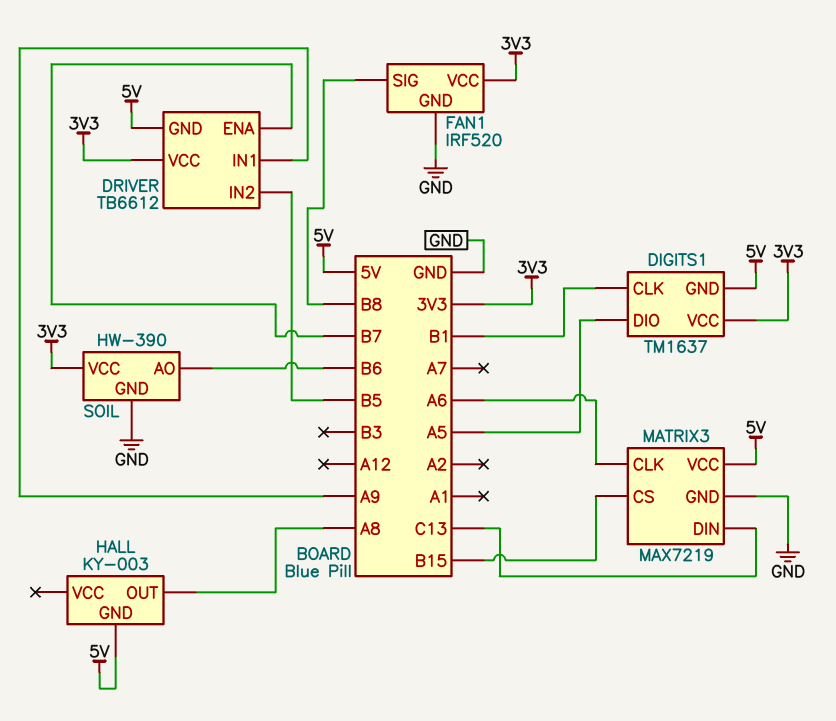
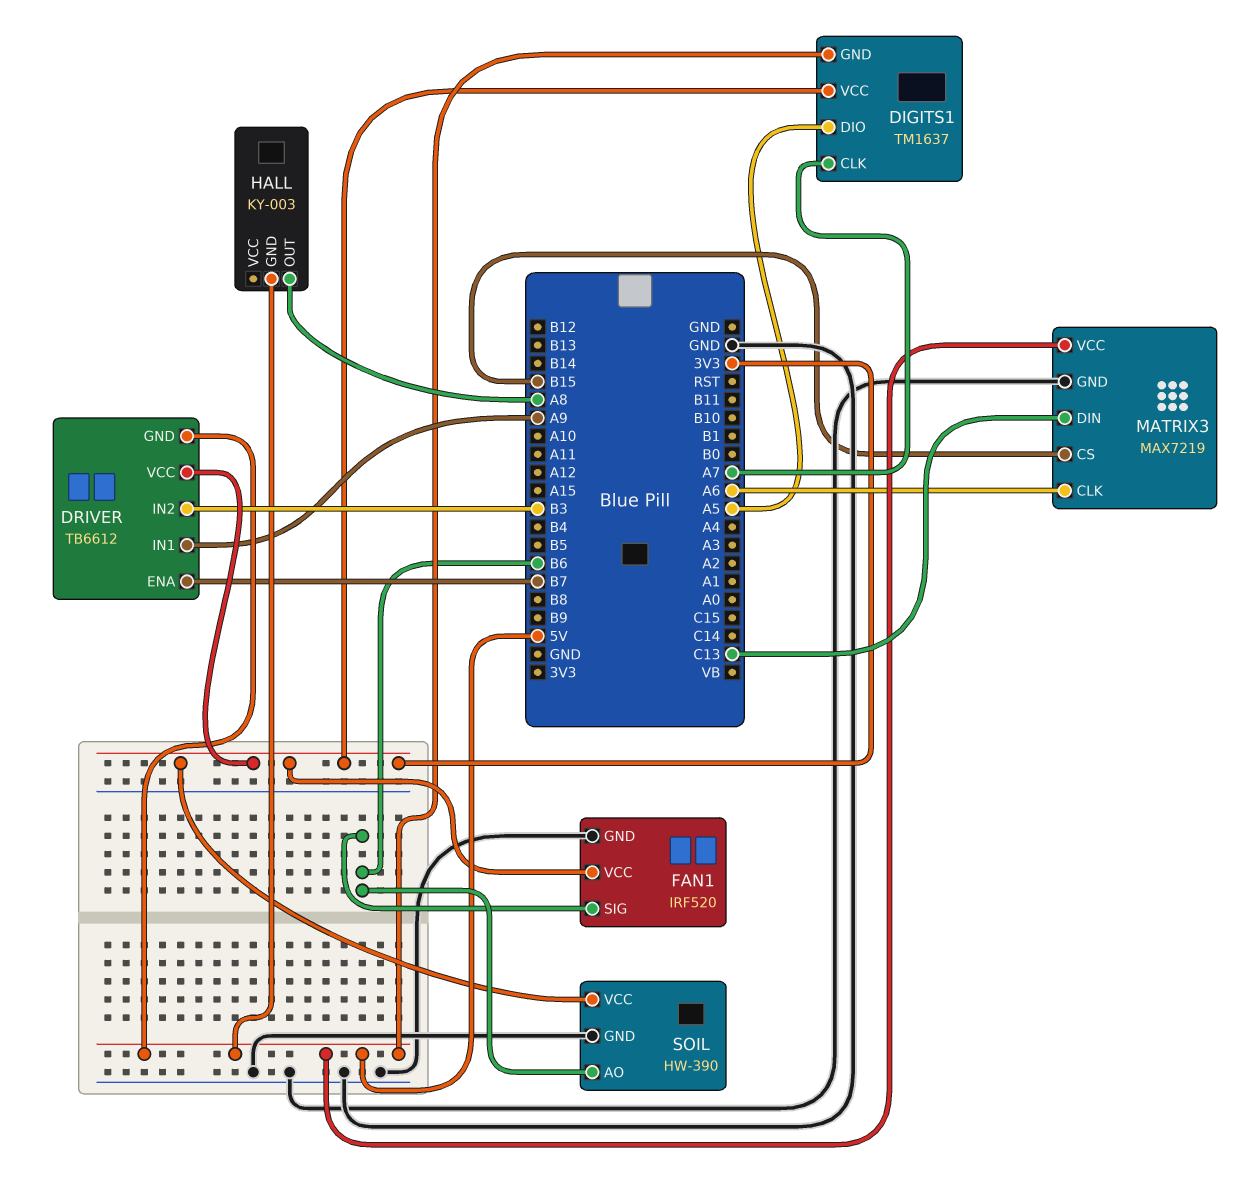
DIGITS1 pin CLK: B1 -> A7
DRIVER pin IN2: B5 -> B3
FAN1 pin SIG: B8 -> B6

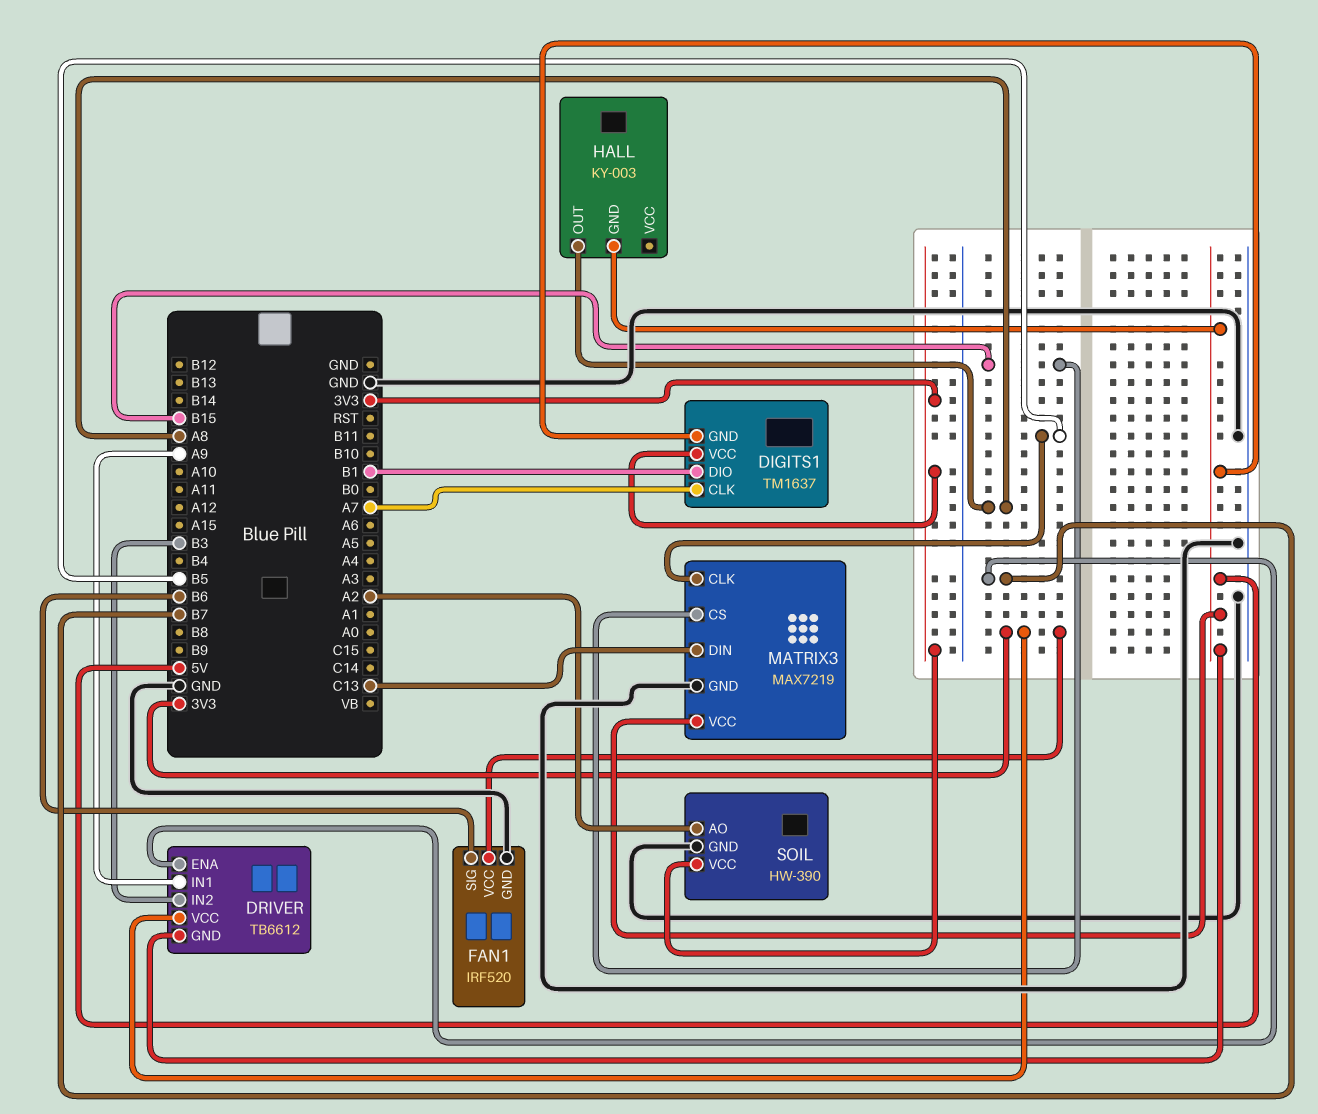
DIGITS1 pin DIO: A5 -> B1
MATRIX3 pin CLK: A6 -> B5
SOIL pin AO: B6 -> A2

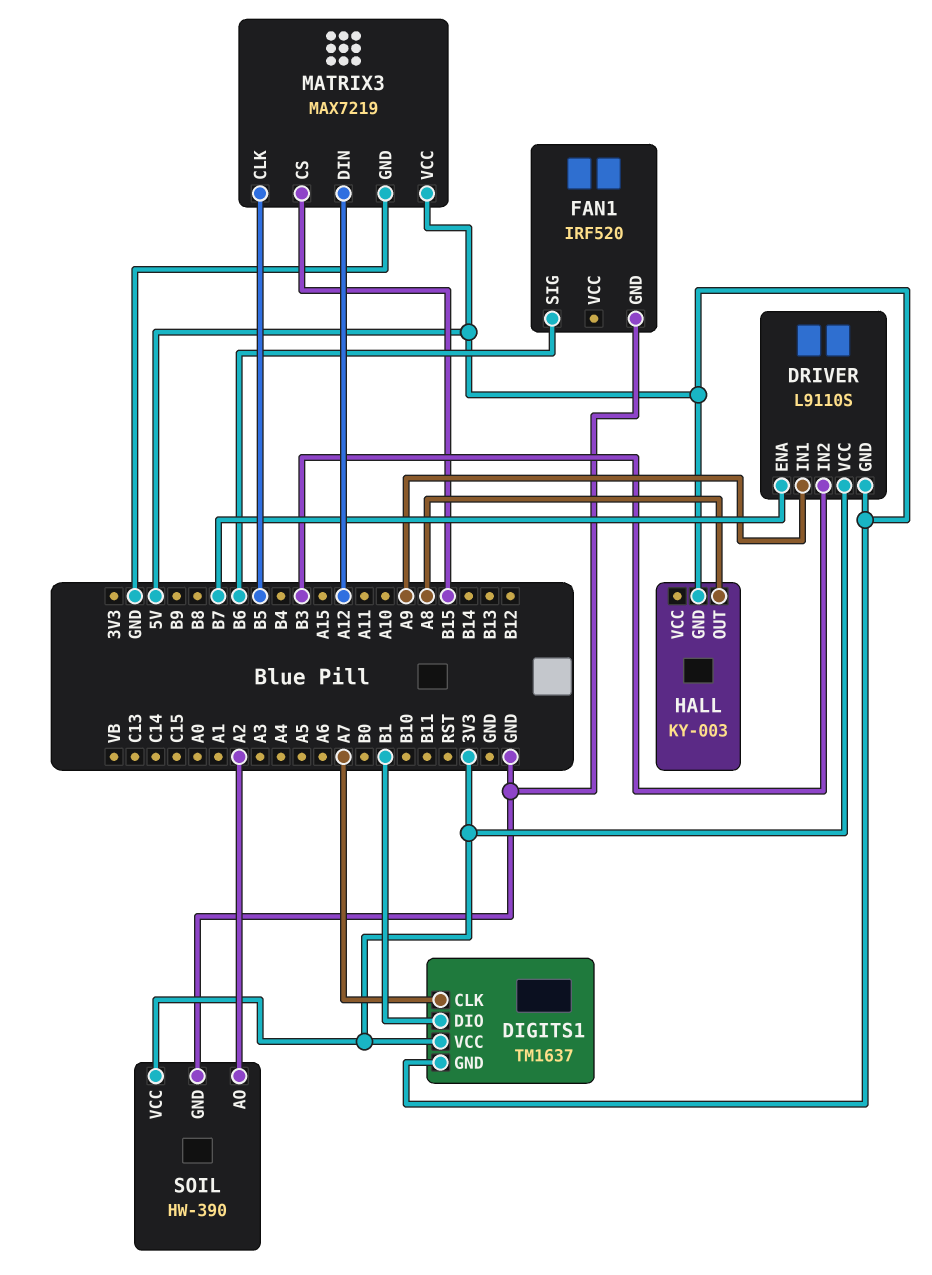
DRIVER: TB6612 -> L9110S
FAN1 pin VCC: 3V3 -> none
MATRIX3 pin DIN: C13 -> A12

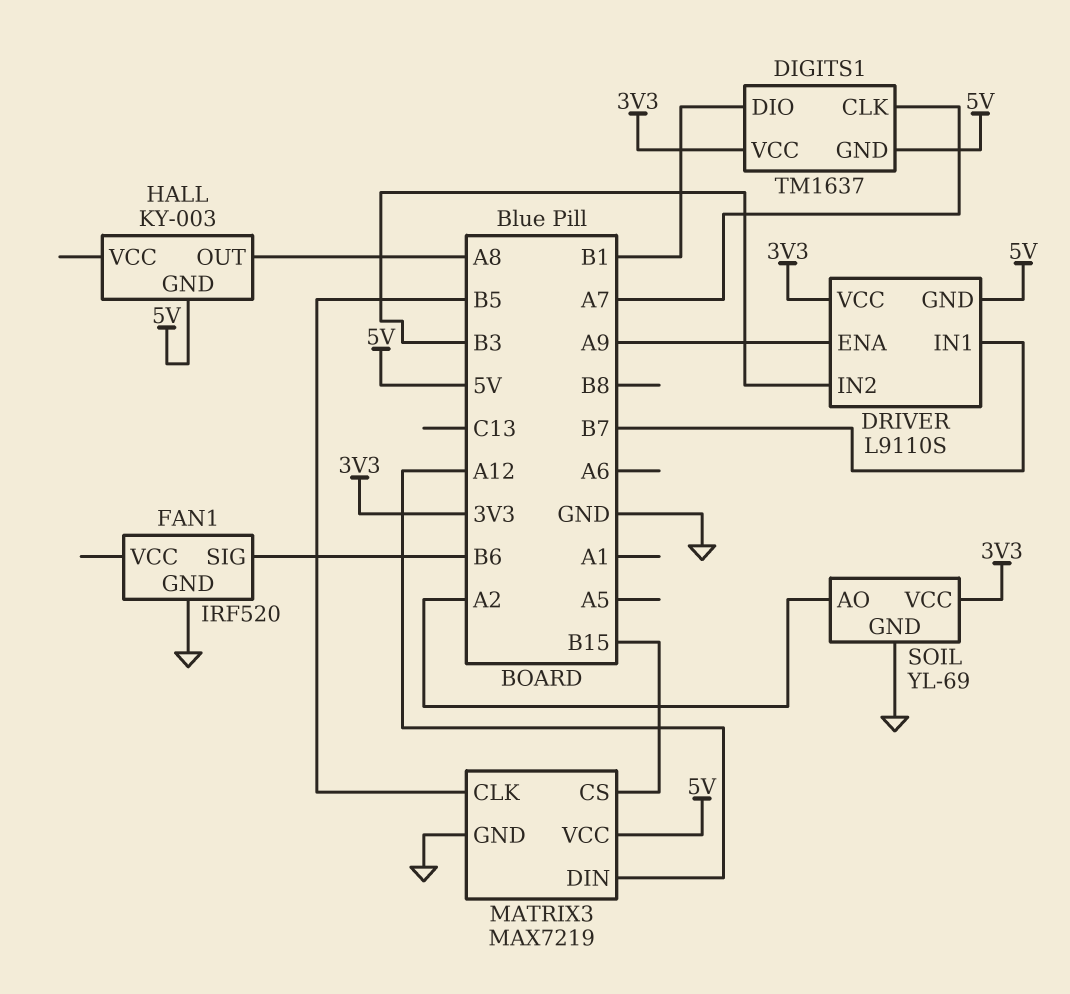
DRIVER pin ENA: B7 -> A9
DRIVER pin IN1: A9 -> B7
SOIL: HW-390 -> YL-69

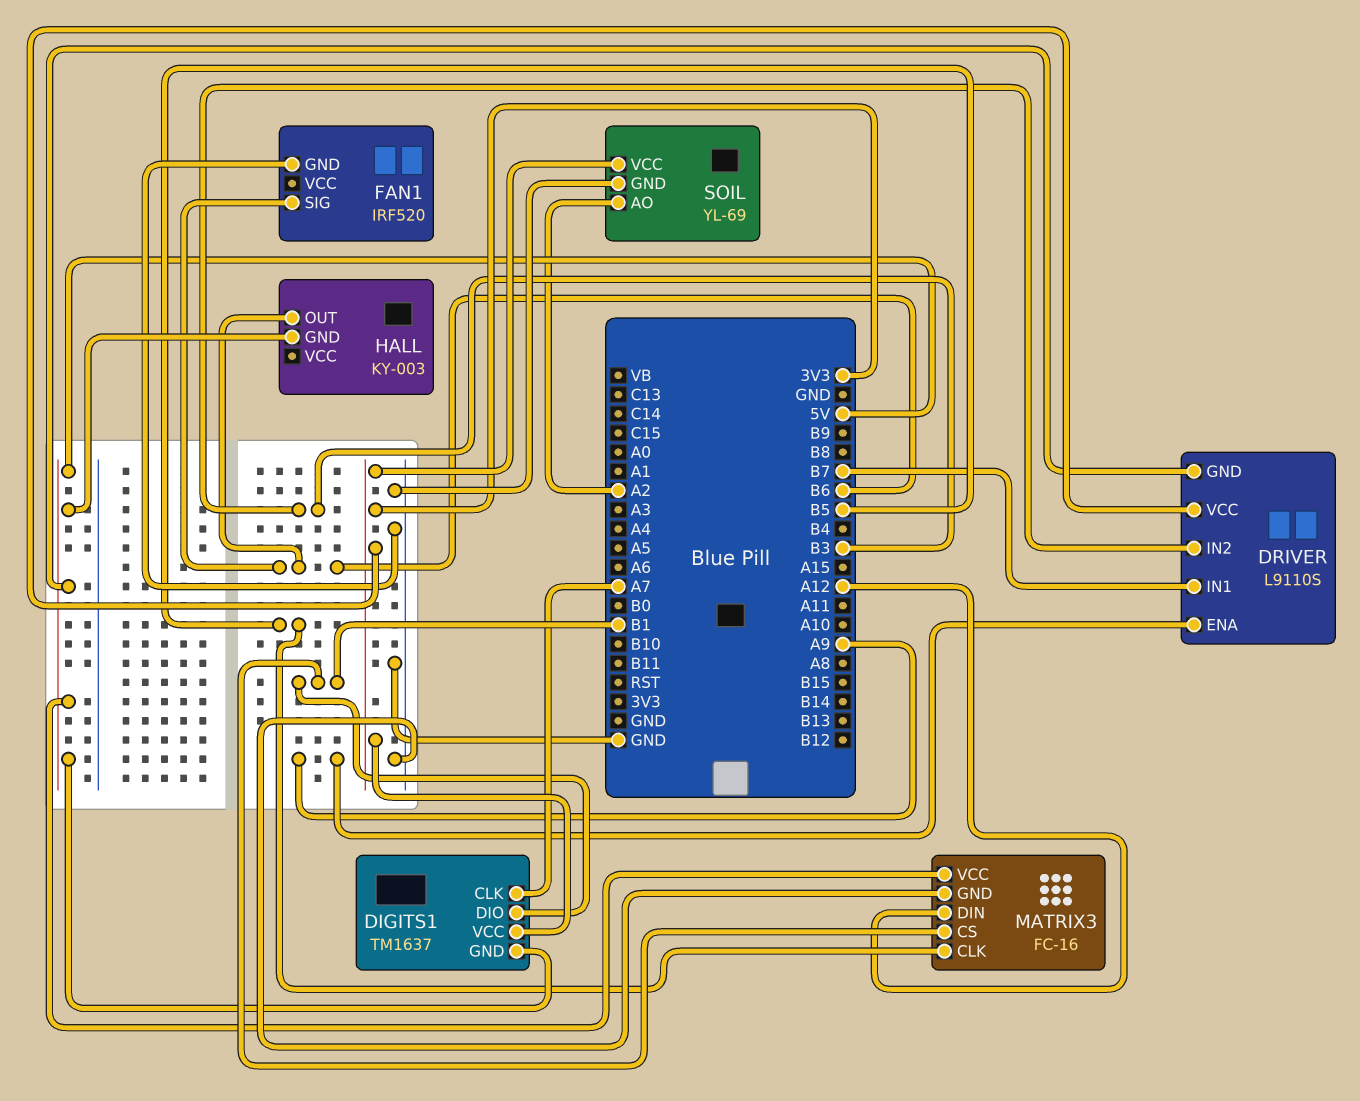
HALL pin OUT: A8 -> B6
MATRIX3: MAX7219 -> FC-16
MATRIX3 pin CS: B15 -> B1

